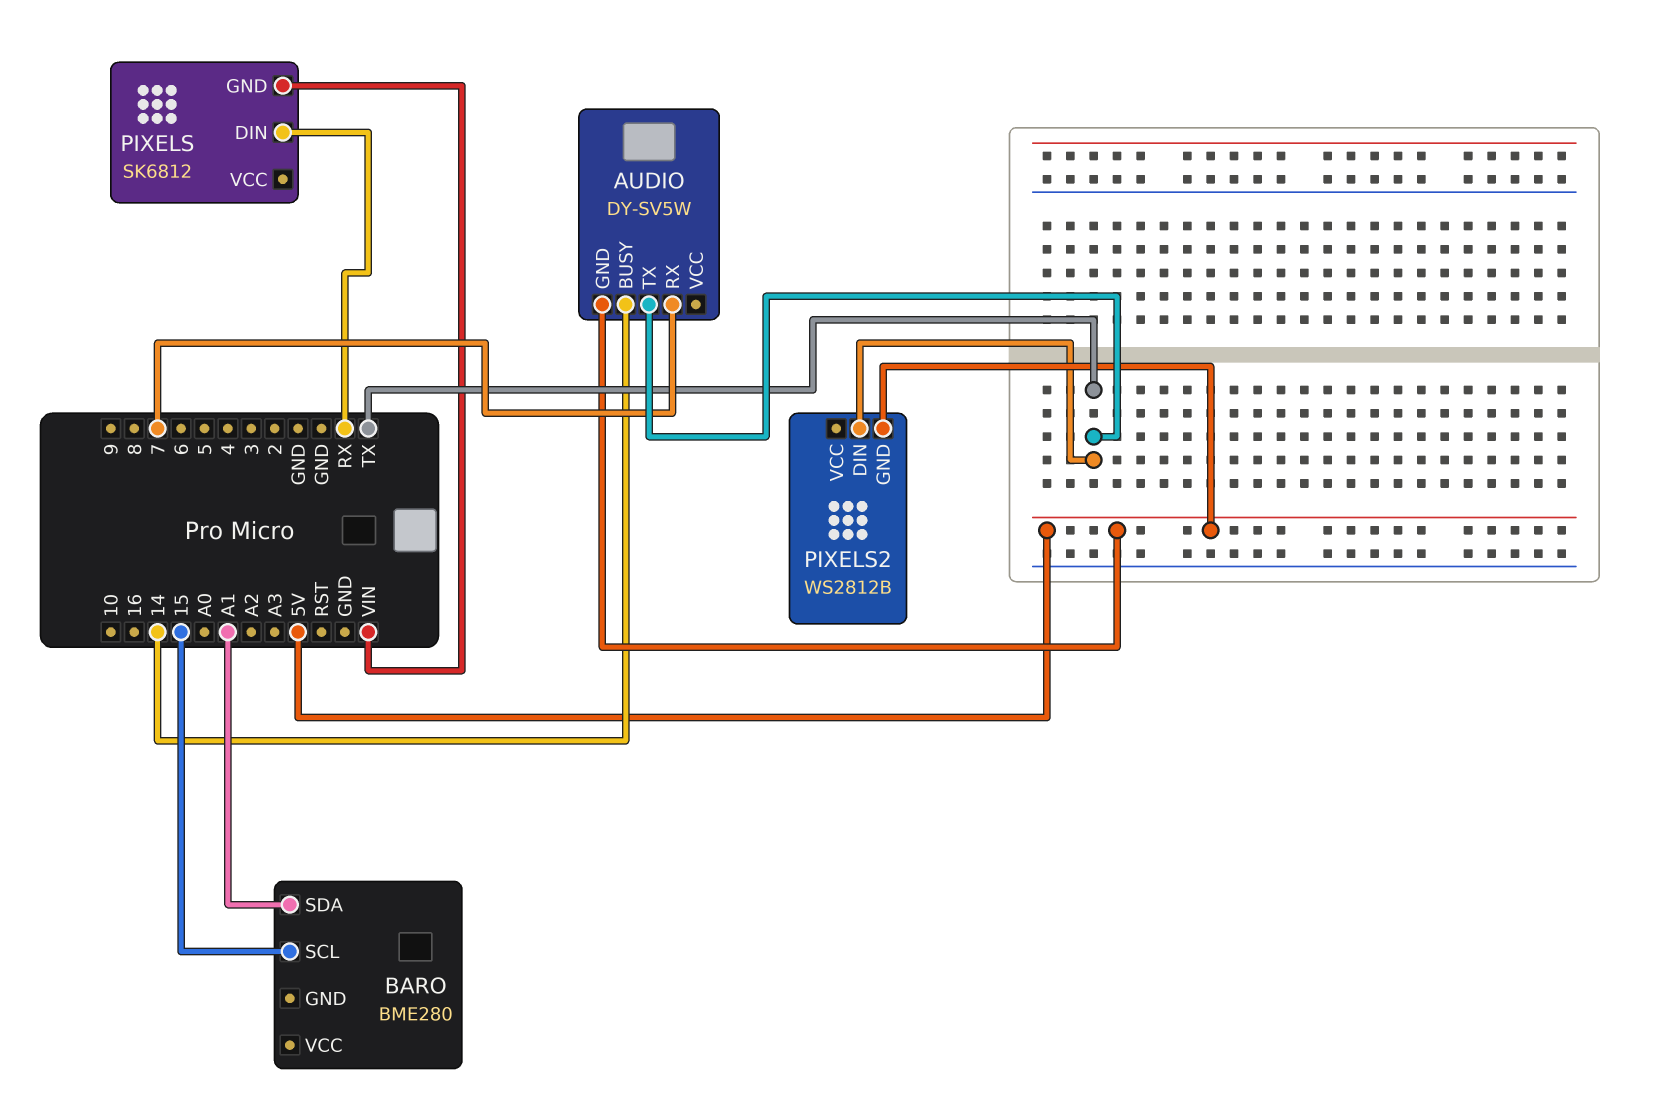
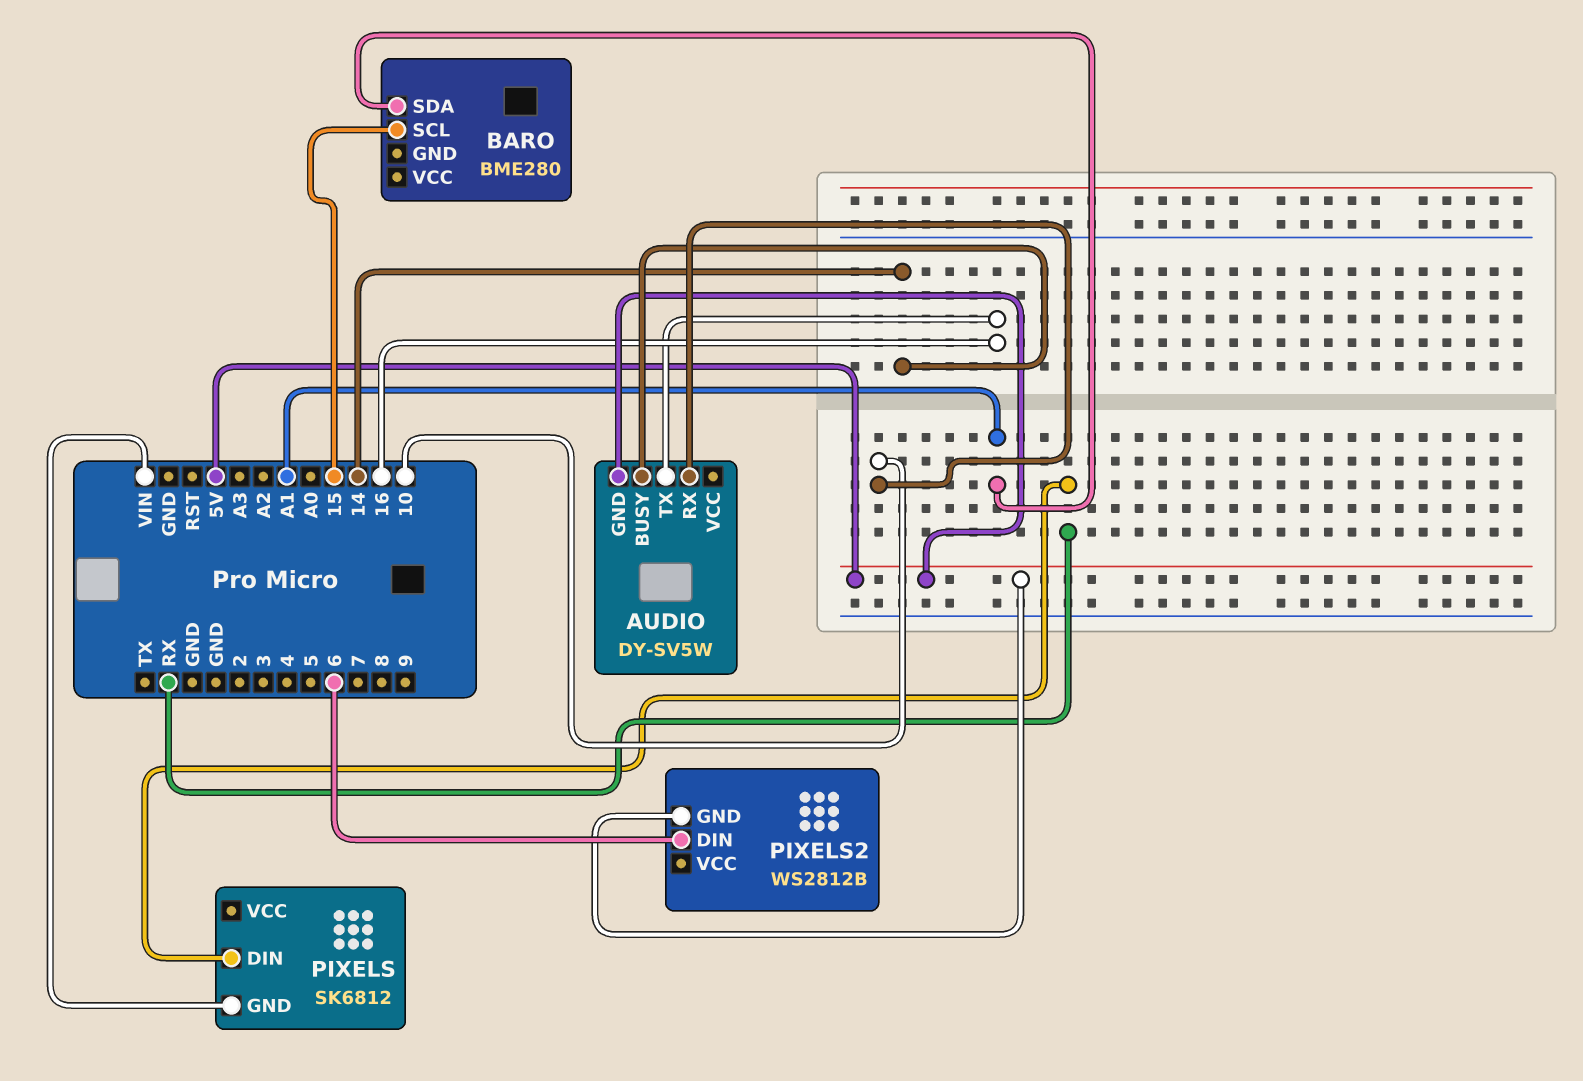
AUDIO pin RX: 7 -> 10
AUDIO pin TX: TX -> 16
PIXELS2 pin DIN: TX -> 6

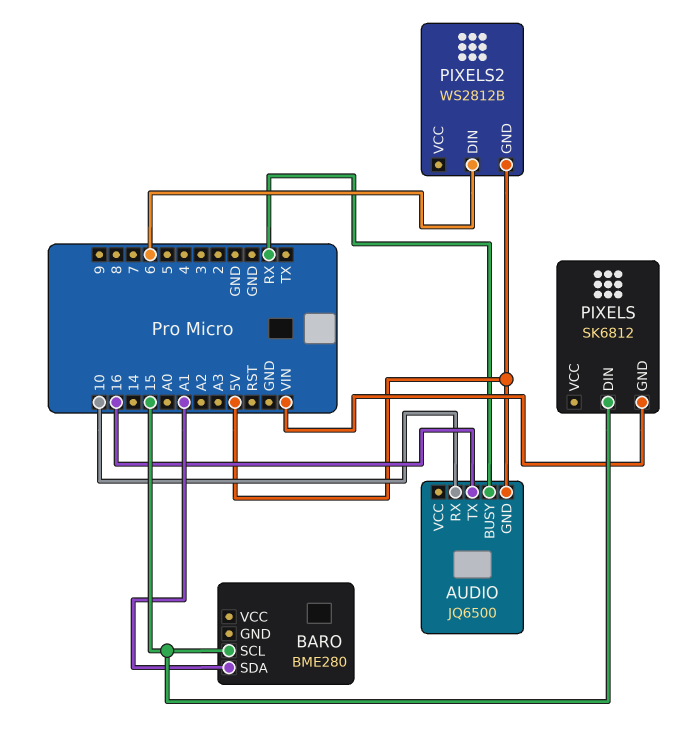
AUDIO: DY-SV5W -> JQ6500
AUDIO pin BUSY: 14 -> RX
PIXELS pin DIN: RX -> 15

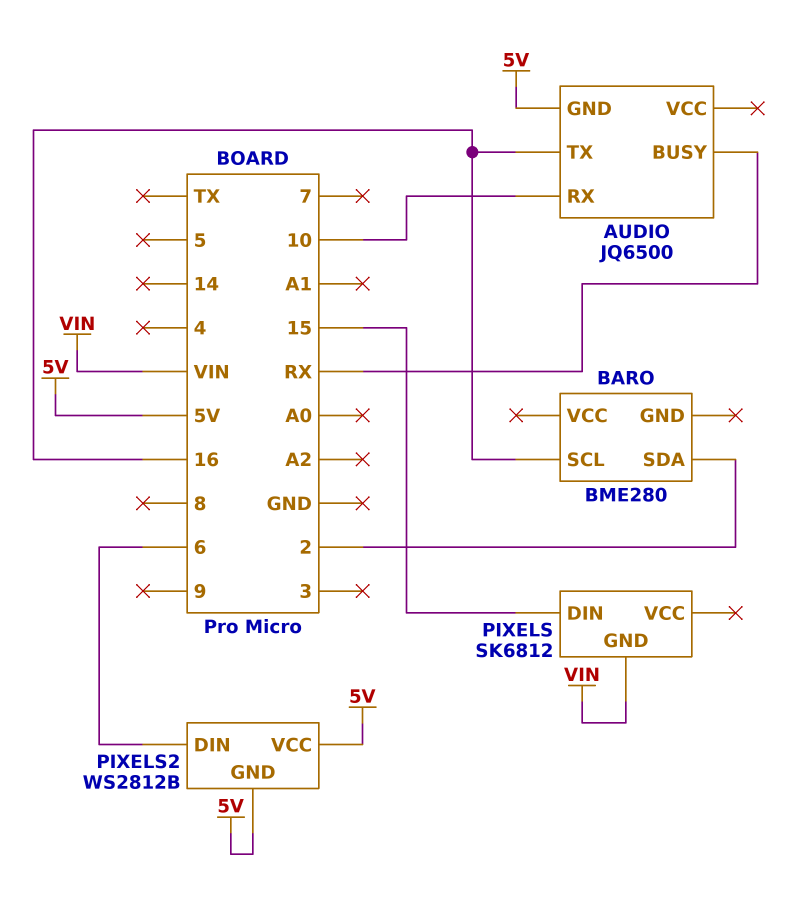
BARO pin SCL: 15 -> 16
BARO pin SDA: A1 -> 2
PIXELS2 pin VCC: none -> 5V

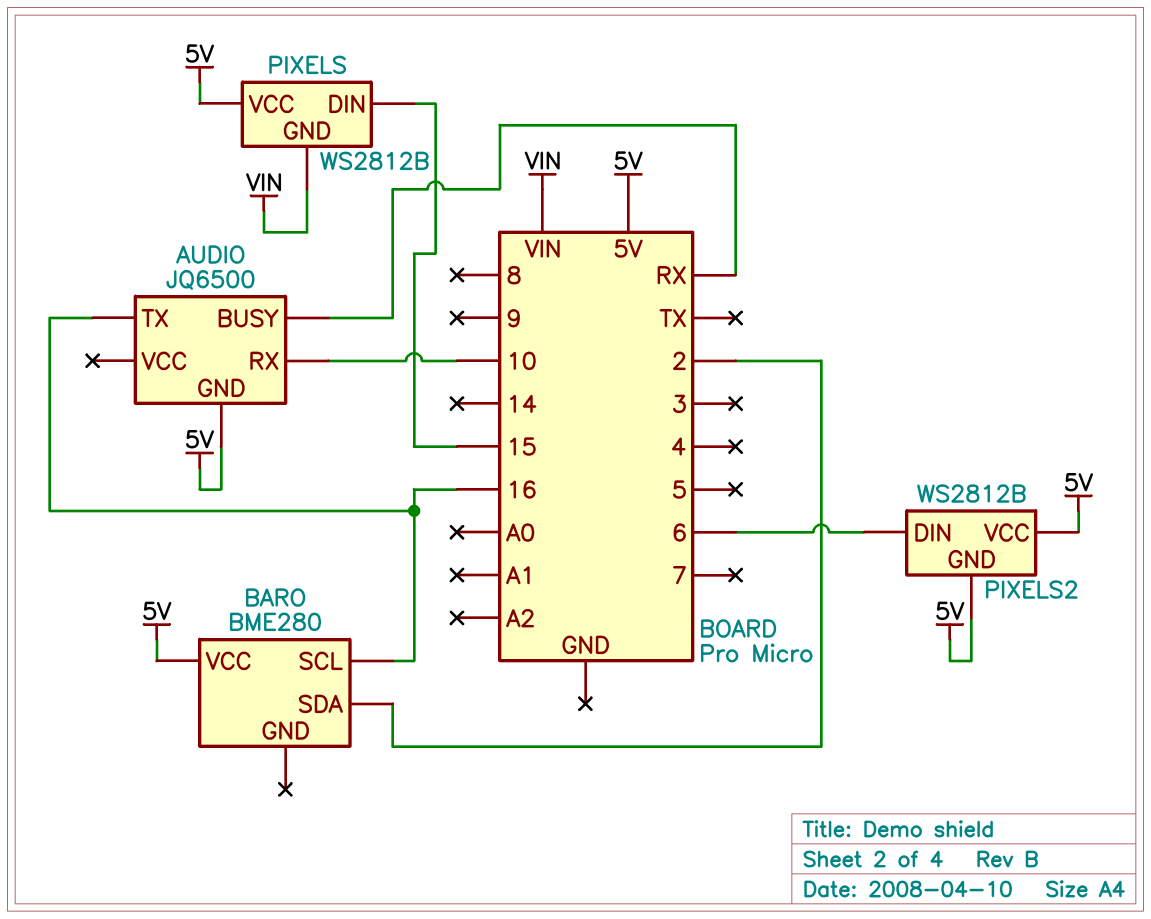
BARO pin VCC: none -> 5V
PIXELS: SK6812 -> WS2812B
PIXELS pin VCC: none -> 5V

